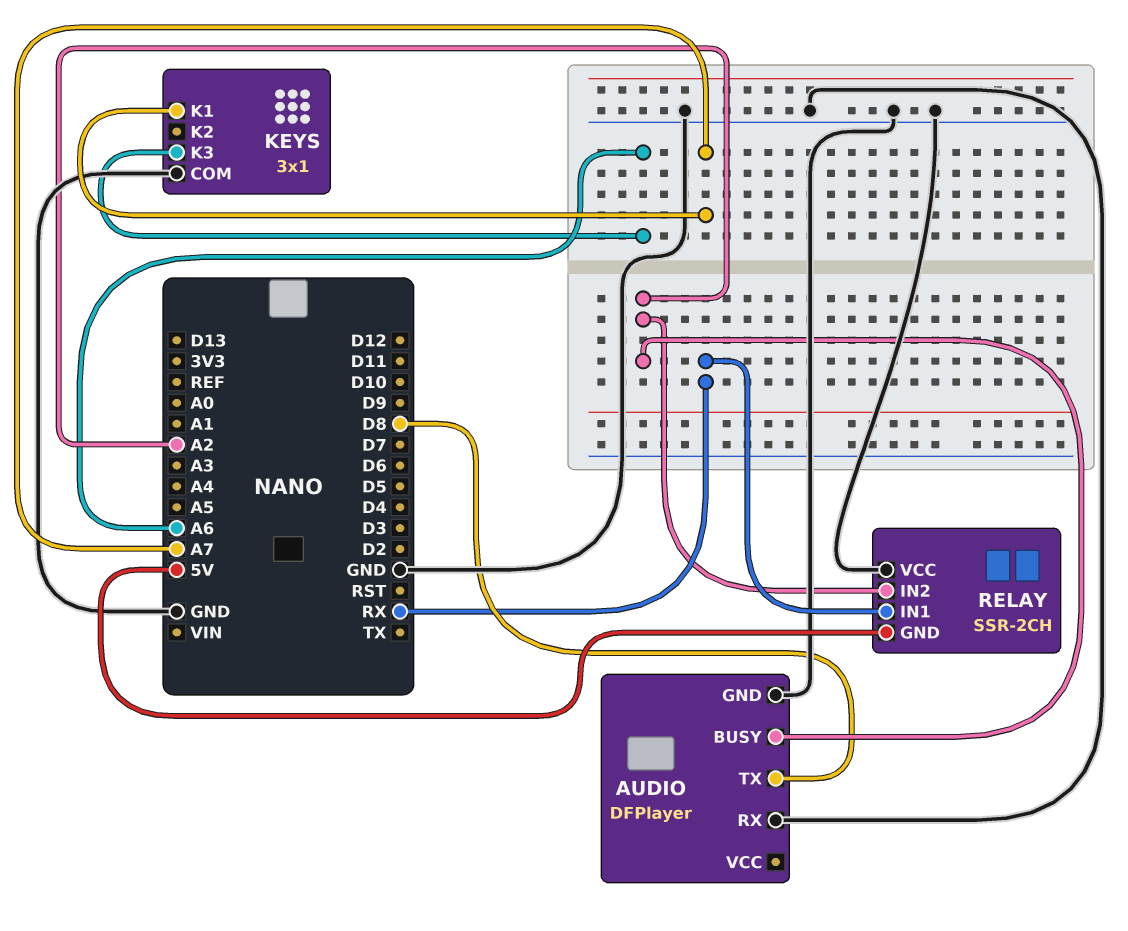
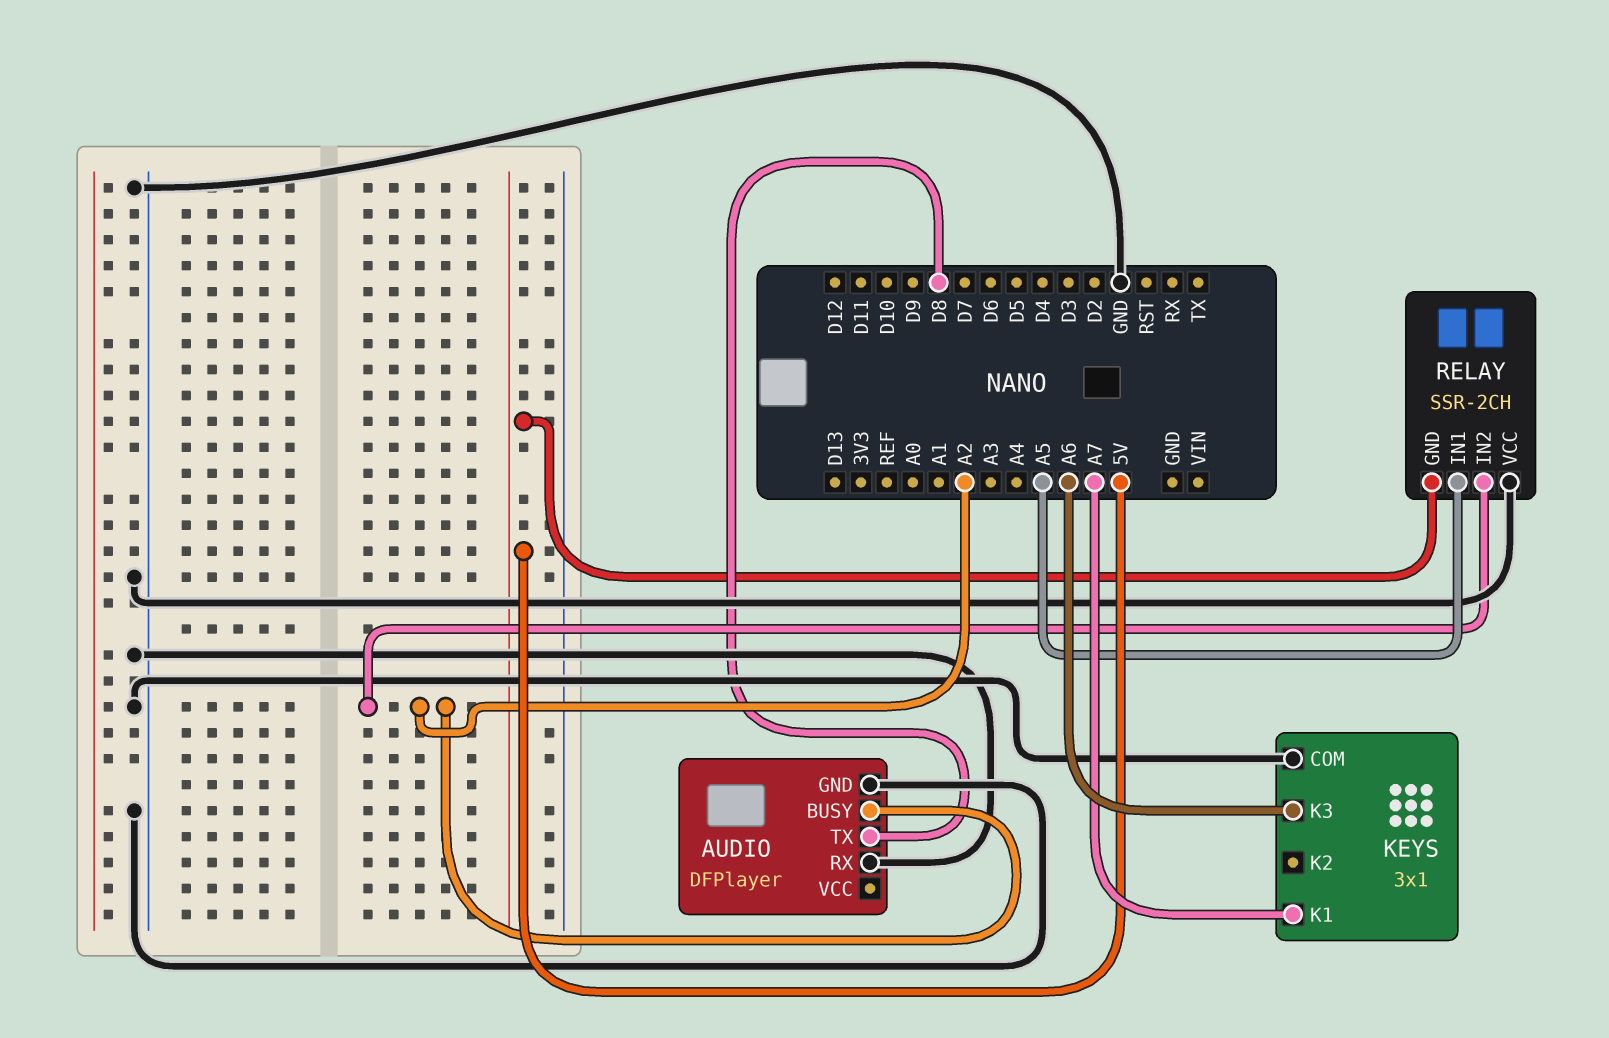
RELAY pin IN1: RX -> A5

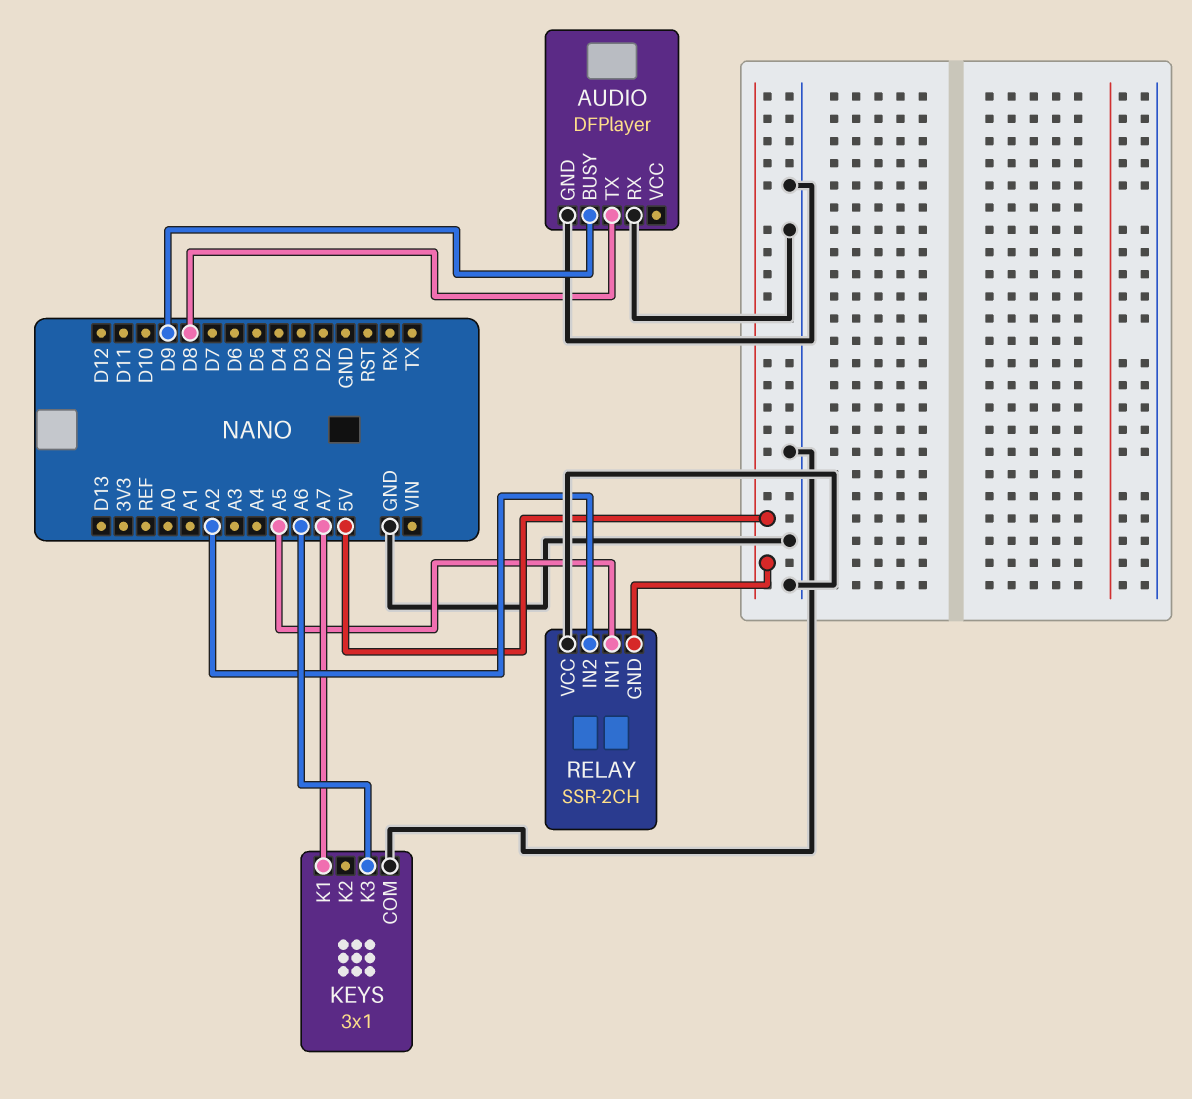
AUDIO pin BUSY: A2 -> D9

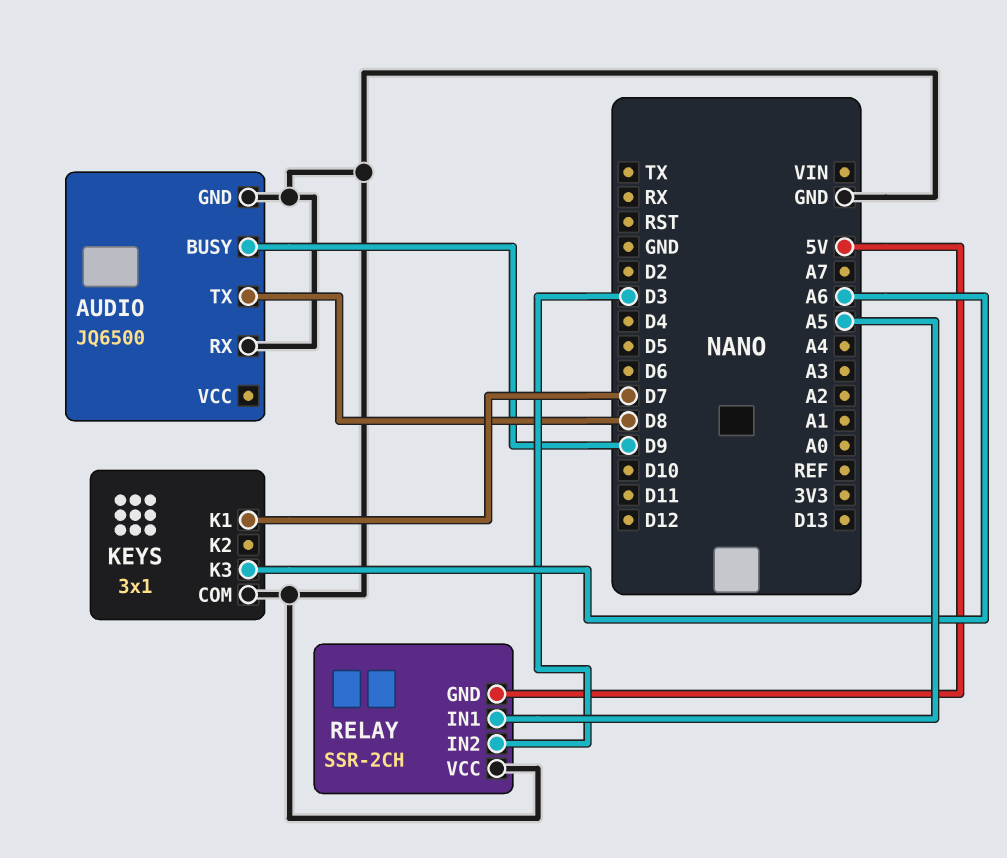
AUDIO: DFPlayer -> JQ6500
KEYS pin K1: A7 -> D7
RELAY pin IN2: A2 -> D3

